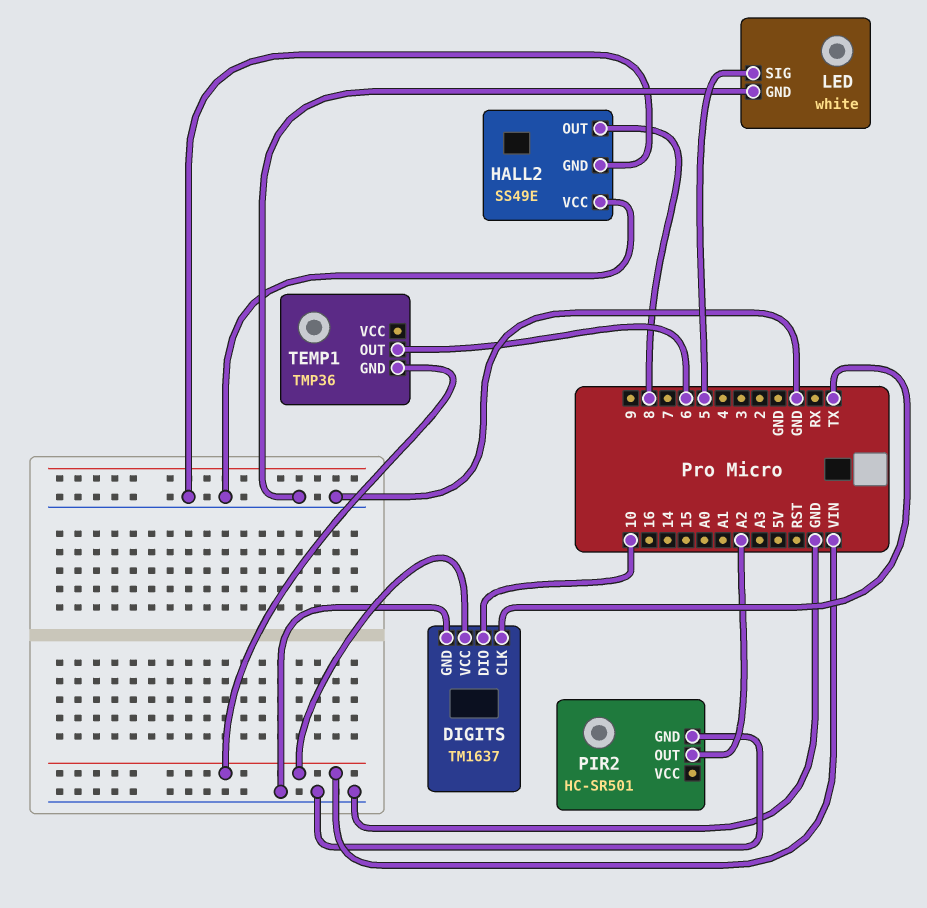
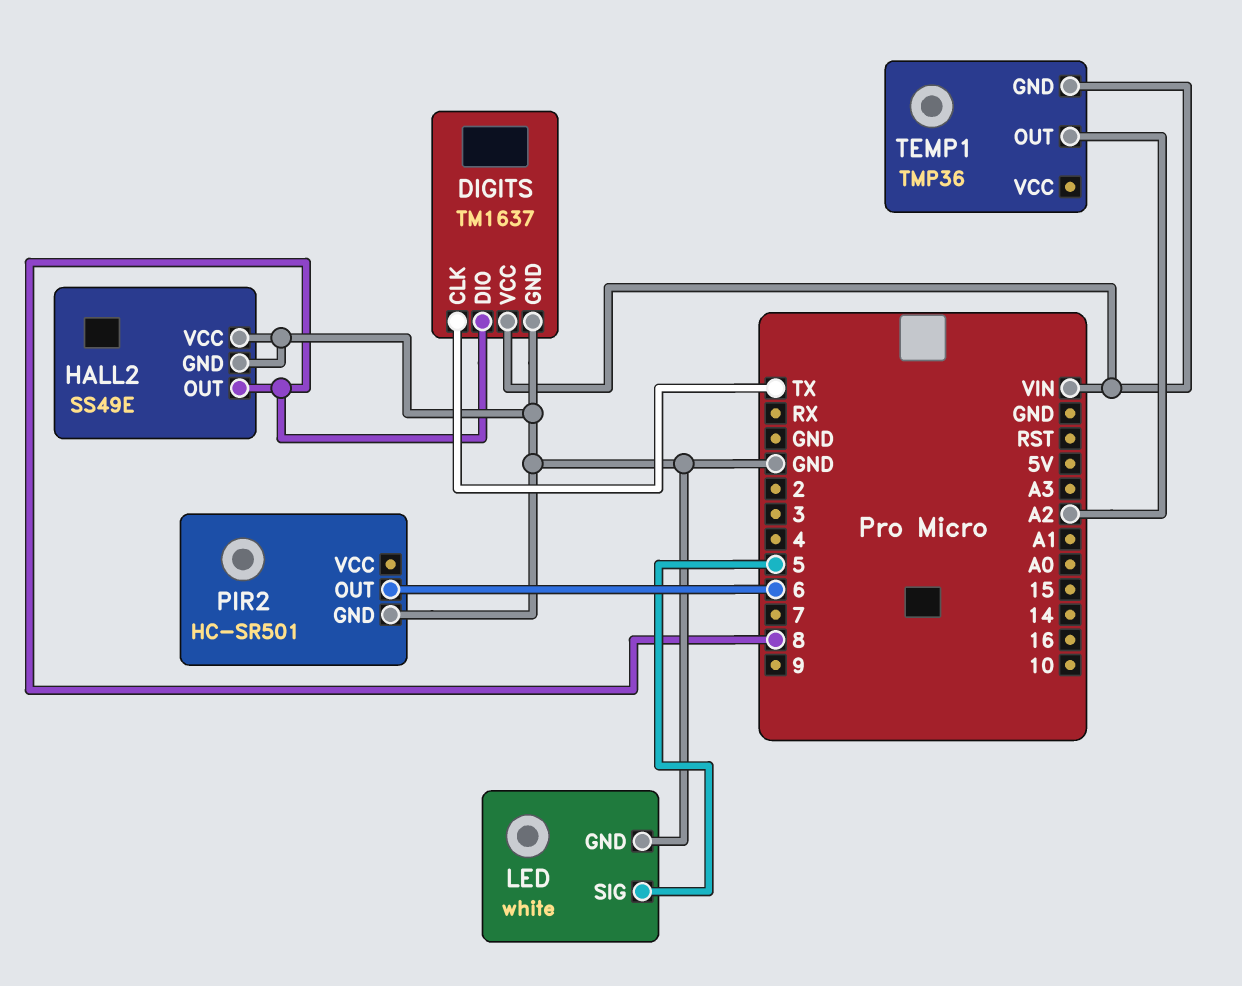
DIGITS pin DIO: 10 -> 8
PIR2 pin OUT: A2 -> 6
TEMP1 pin OUT: 6 -> A2

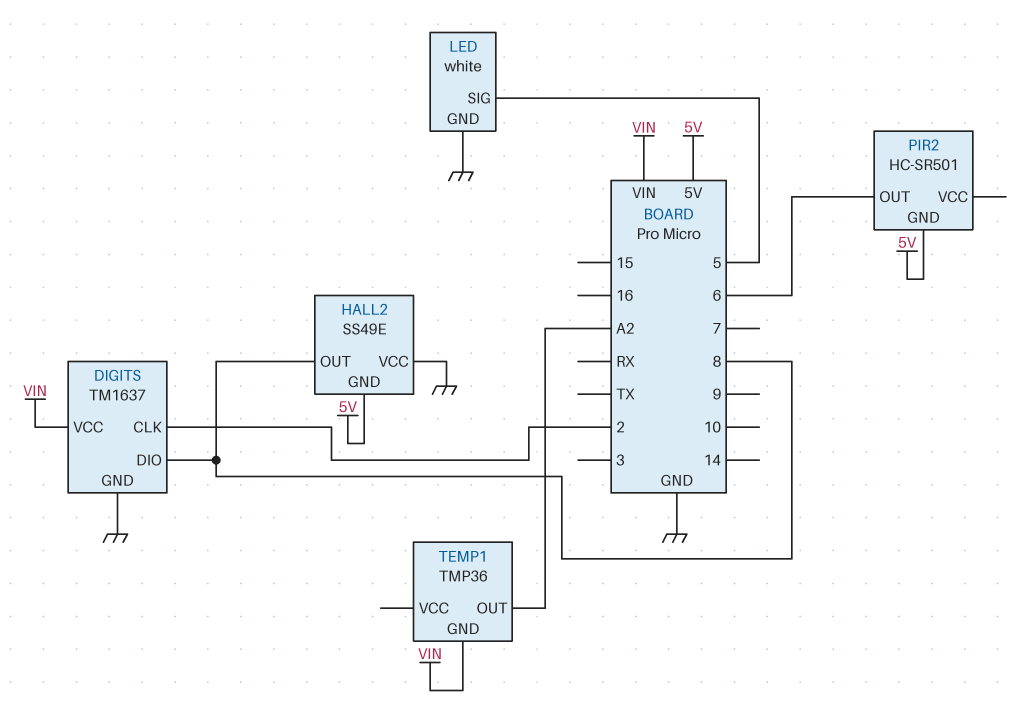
DIGITS pin CLK: TX -> 2
HALL2 pin GND: GND -> 5V
PIR2 pin GND: GND -> 5V

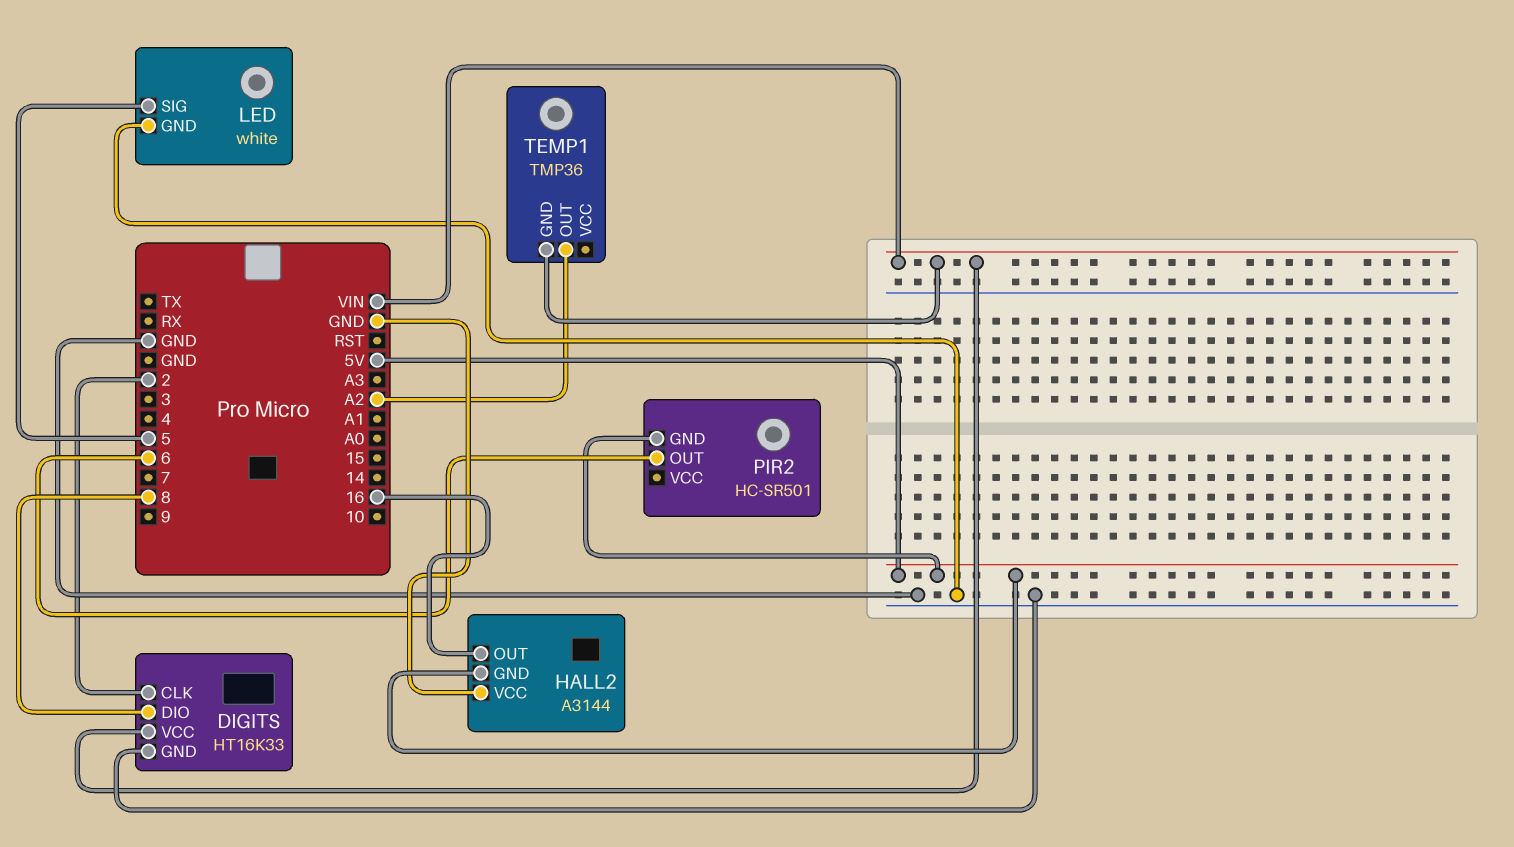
DIGITS: TM1637 -> HT16K33
HALL2: SS49E -> A3144
HALL2 pin OUT: 8 -> 16

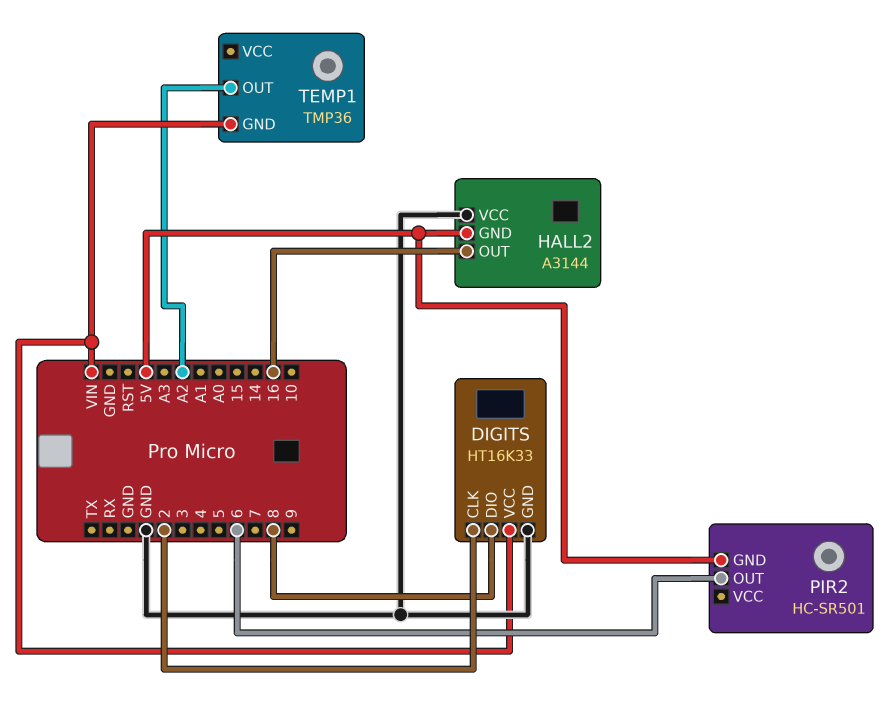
LED: white -> none
LED pin GND: GND -> none
LED pin SIG: 5 -> none

